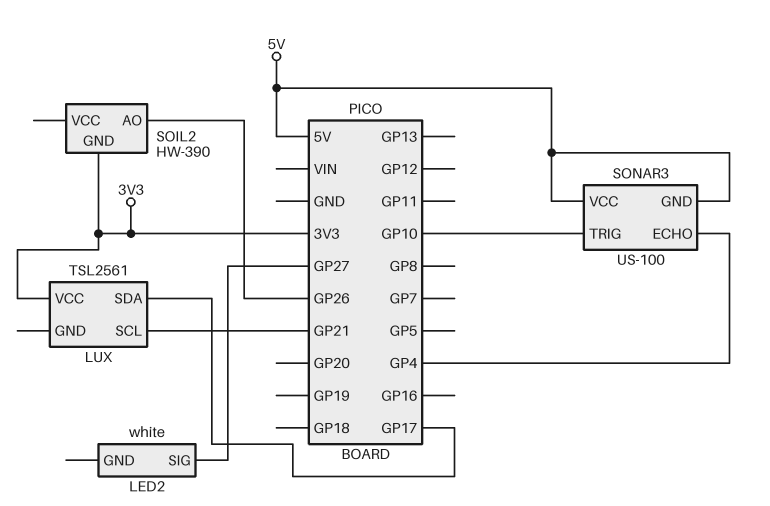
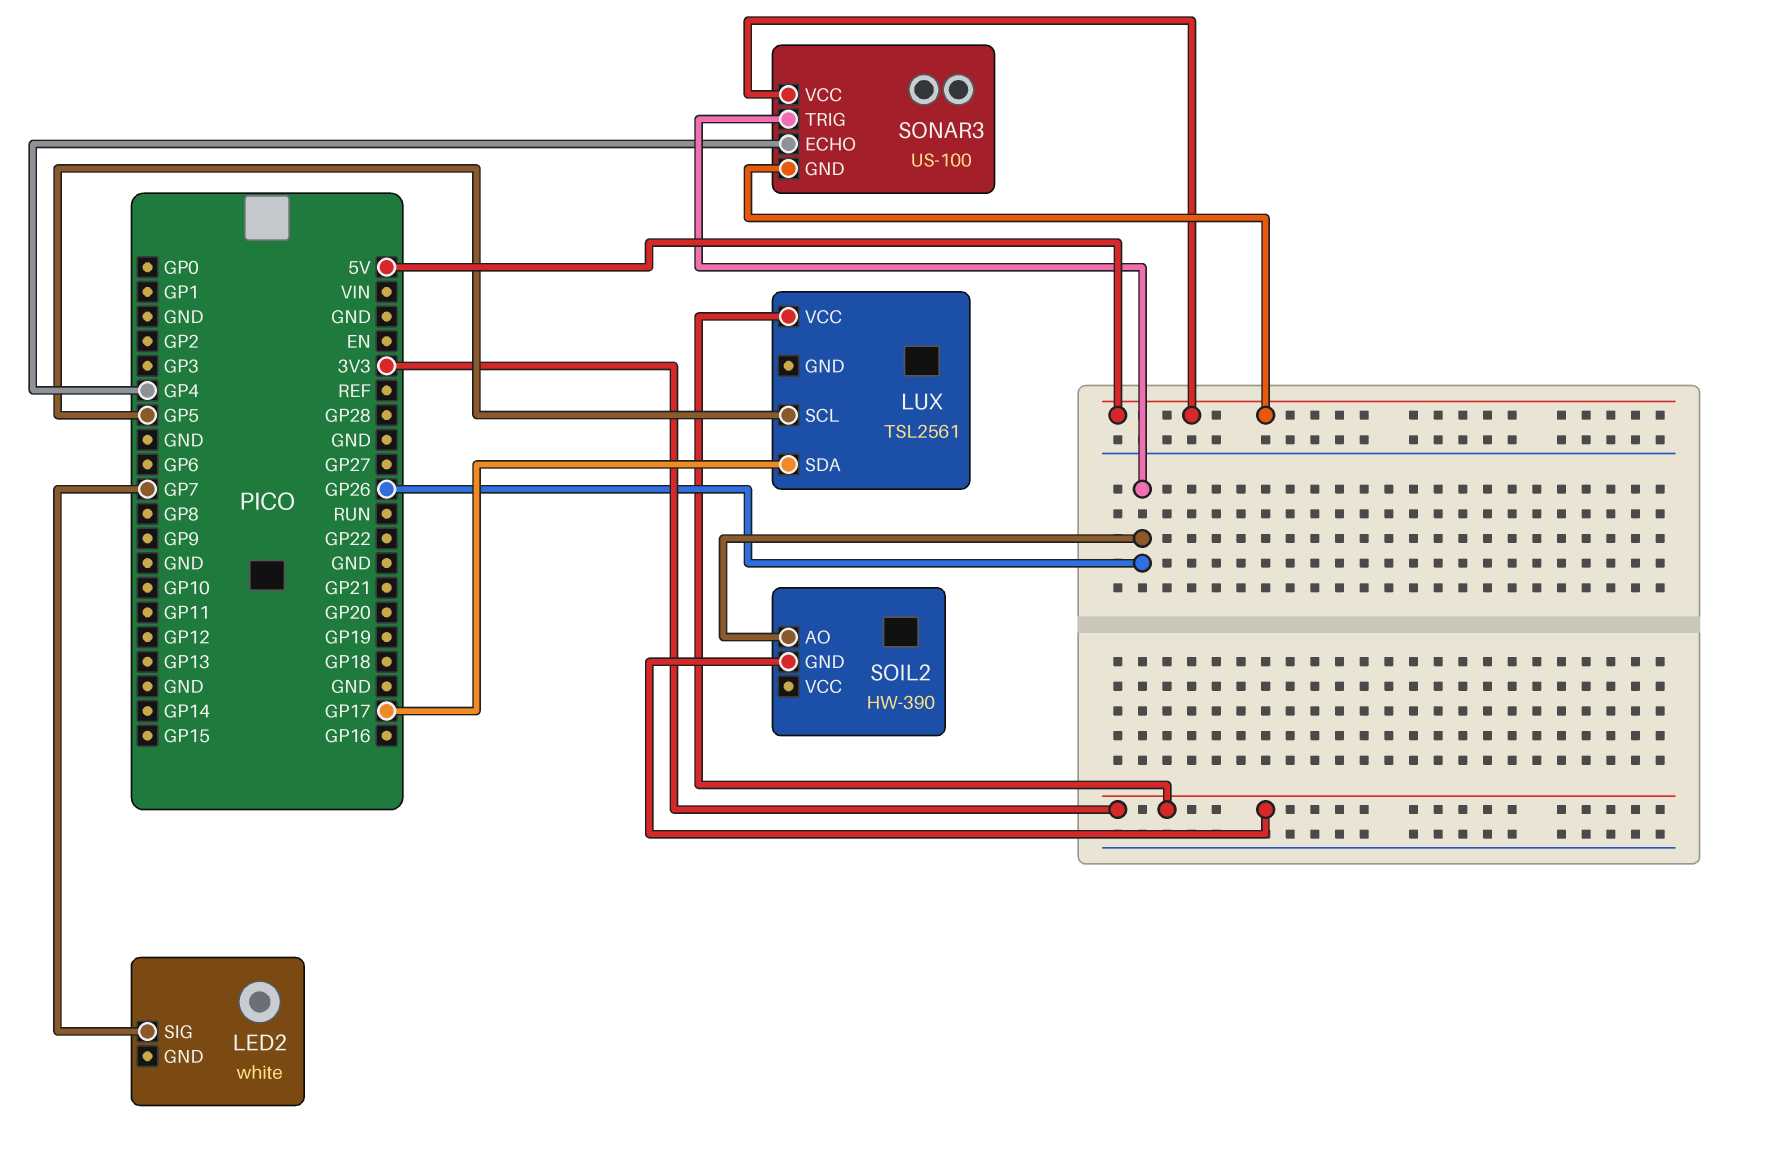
LED2 pin SIG: GP27 -> GP7
LUX pin SCL: GP21 -> GP5
SONAR3 pin TRIG: GP10 -> GP26

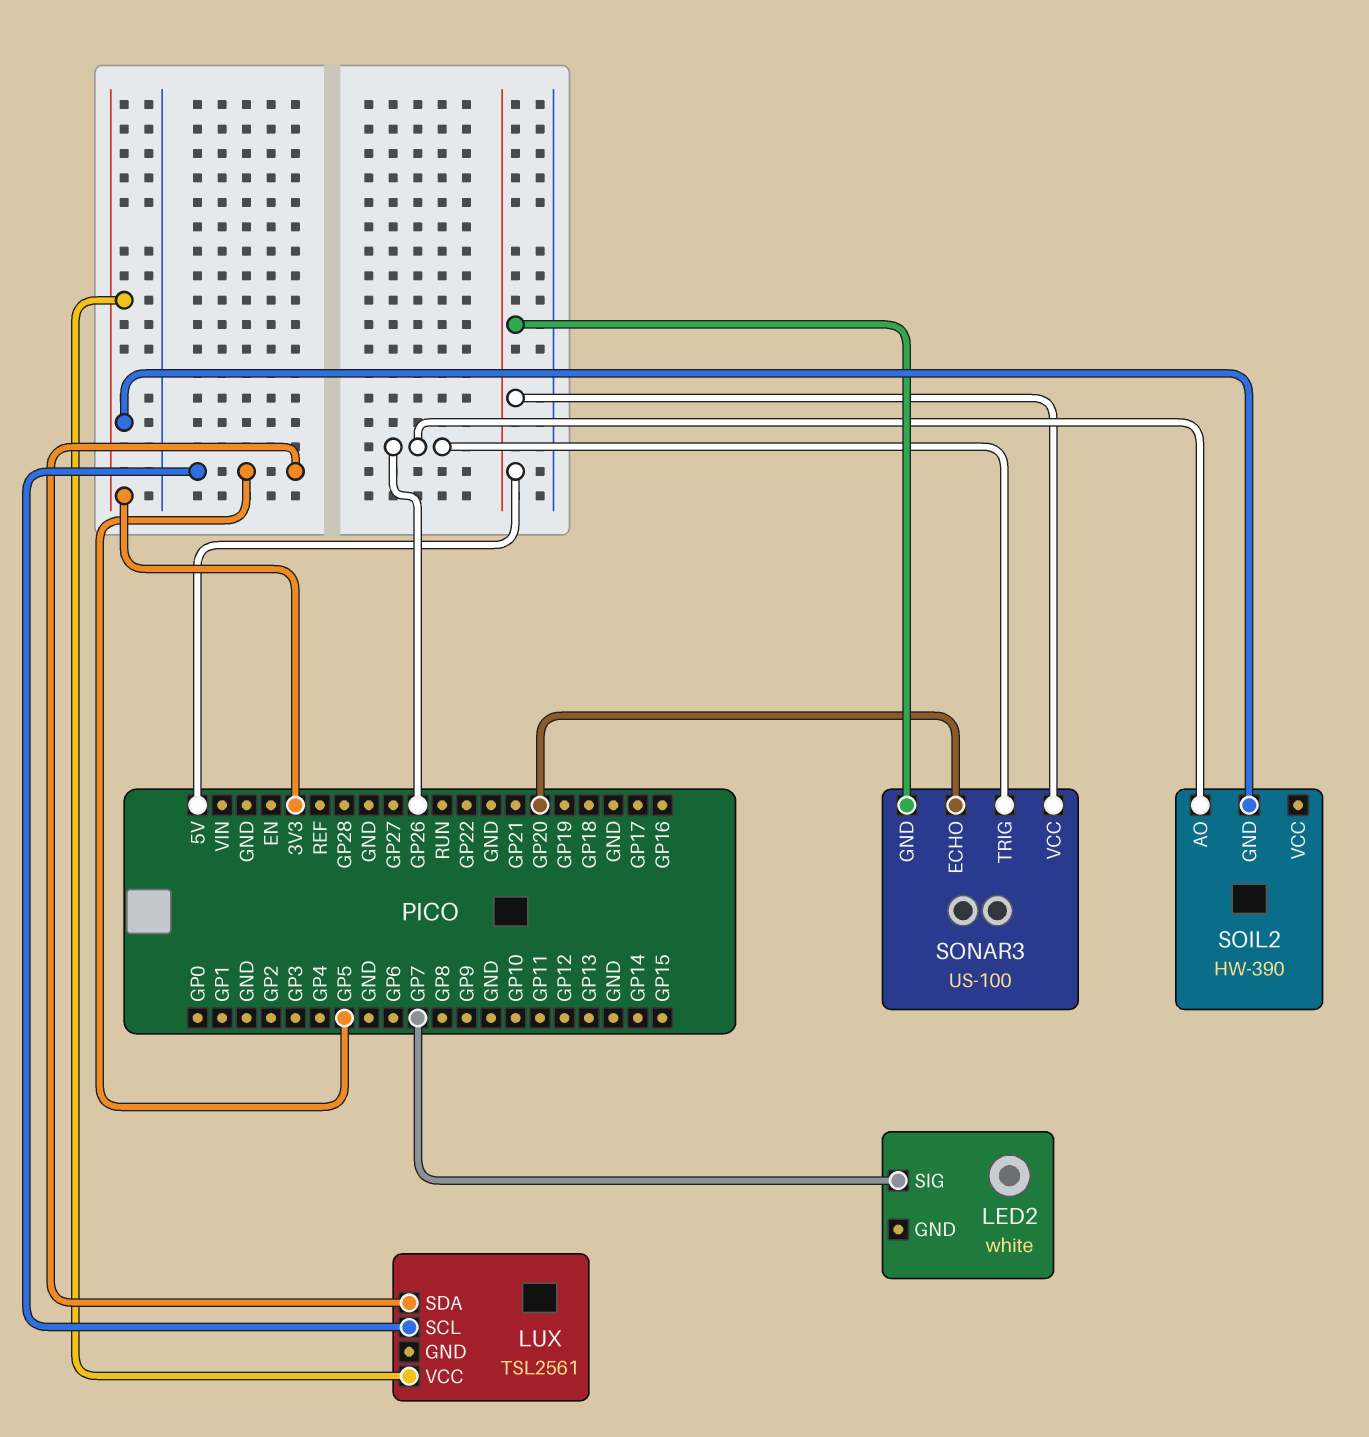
LUX pin SDA: GP17 -> GP5
SONAR3 pin ECHO: GP4 -> GP20

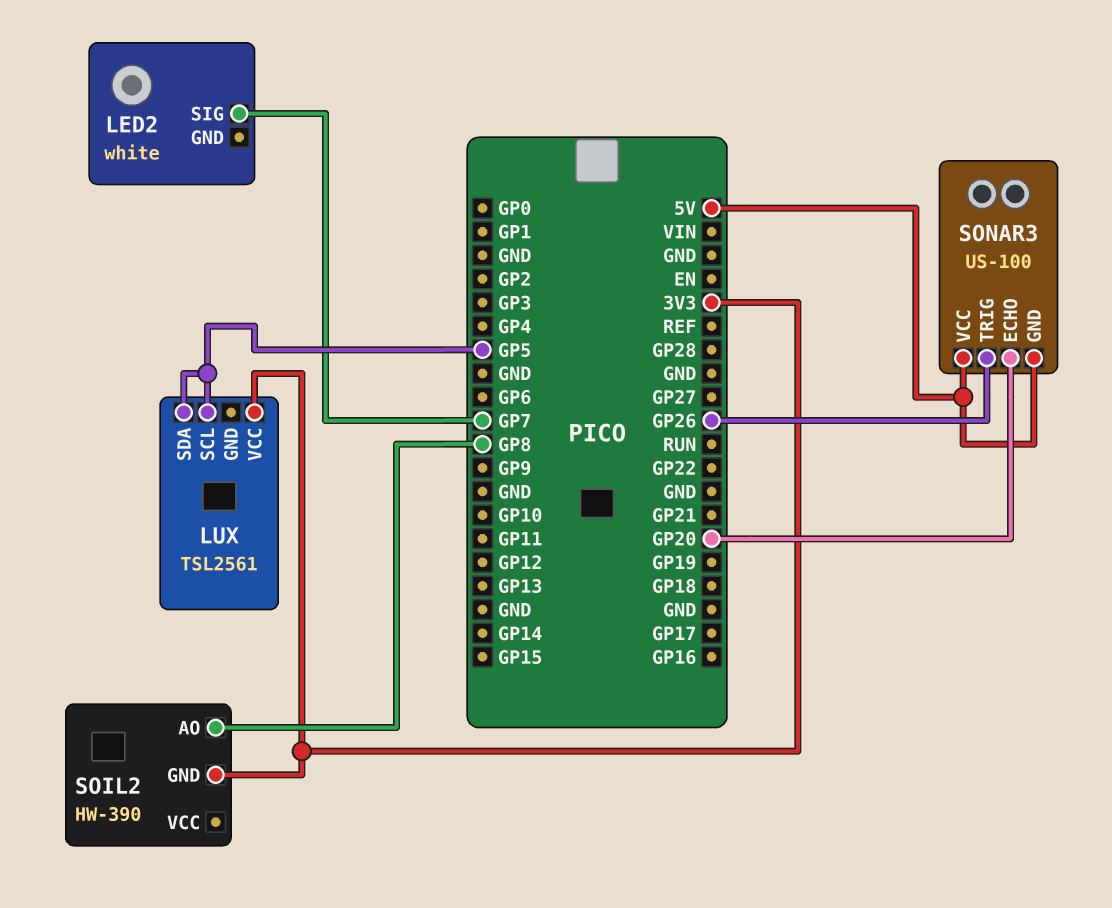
SOIL2 pin AO: GP26 -> GP8

